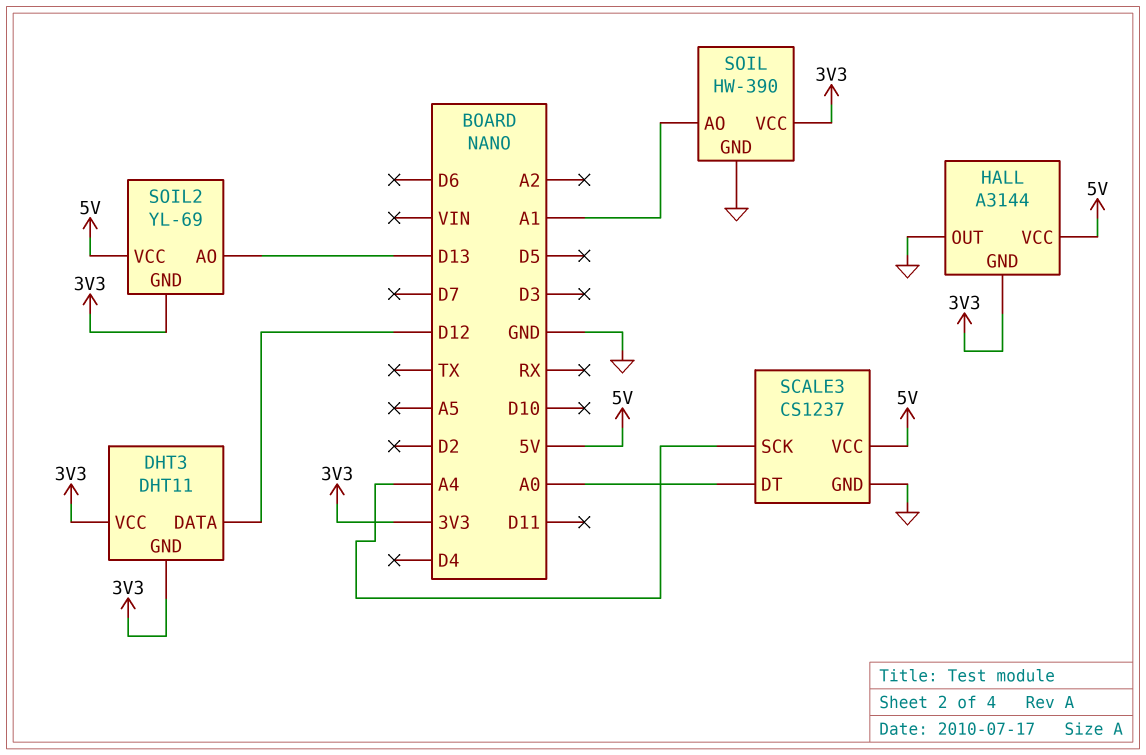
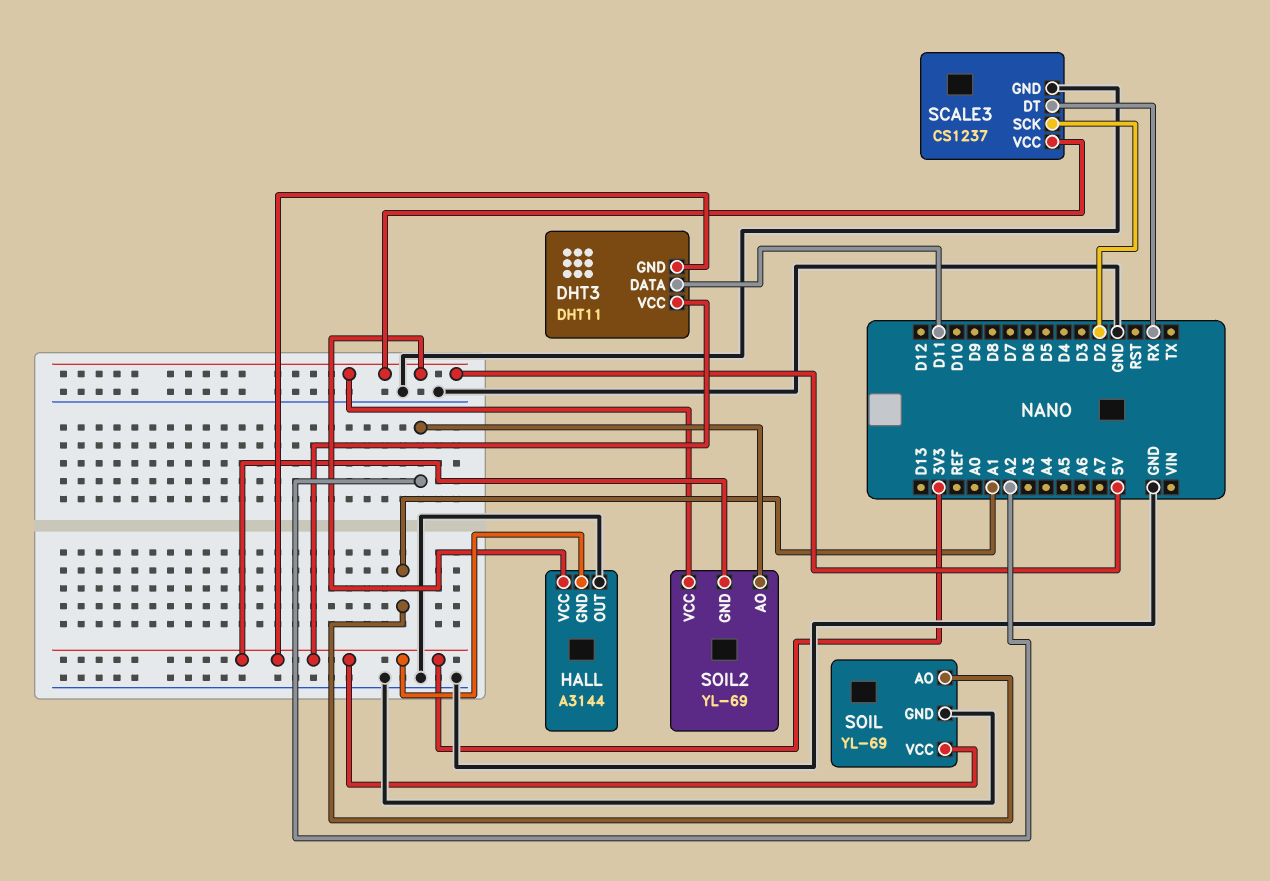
DHT3 pin DATA: D12 -> D11
SCALE3 pin DT: A0 -> RX
SCALE3 pin SCK: A4 -> D2
SOIL: HW-390 -> YL-69
SOIL2 pin AO: D13 -> A2

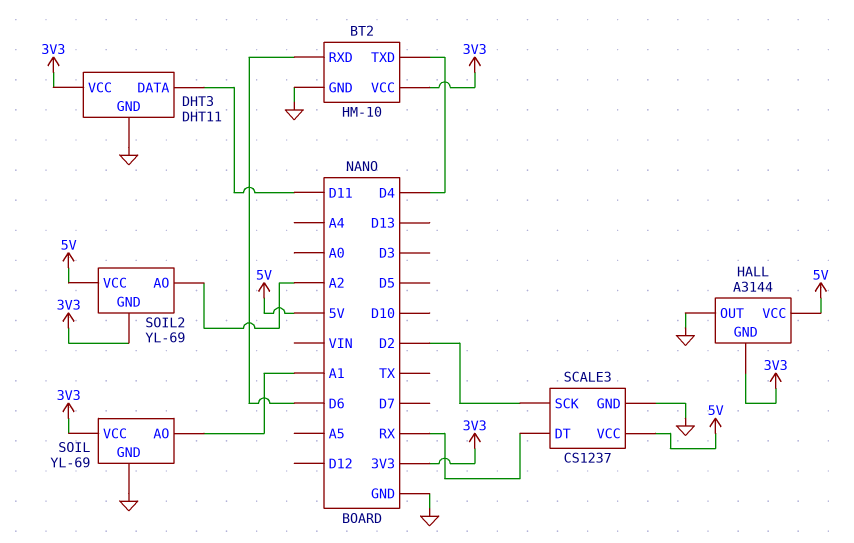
BT2: none -> HM-10
BT2 pin GND: none -> GND
BT2 pin RXD: none -> D6
BT2 pin TXD: none -> D4
BT2 pin VCC: none -> 3V3
DHT3 pin GND: 3V3 -> GND

